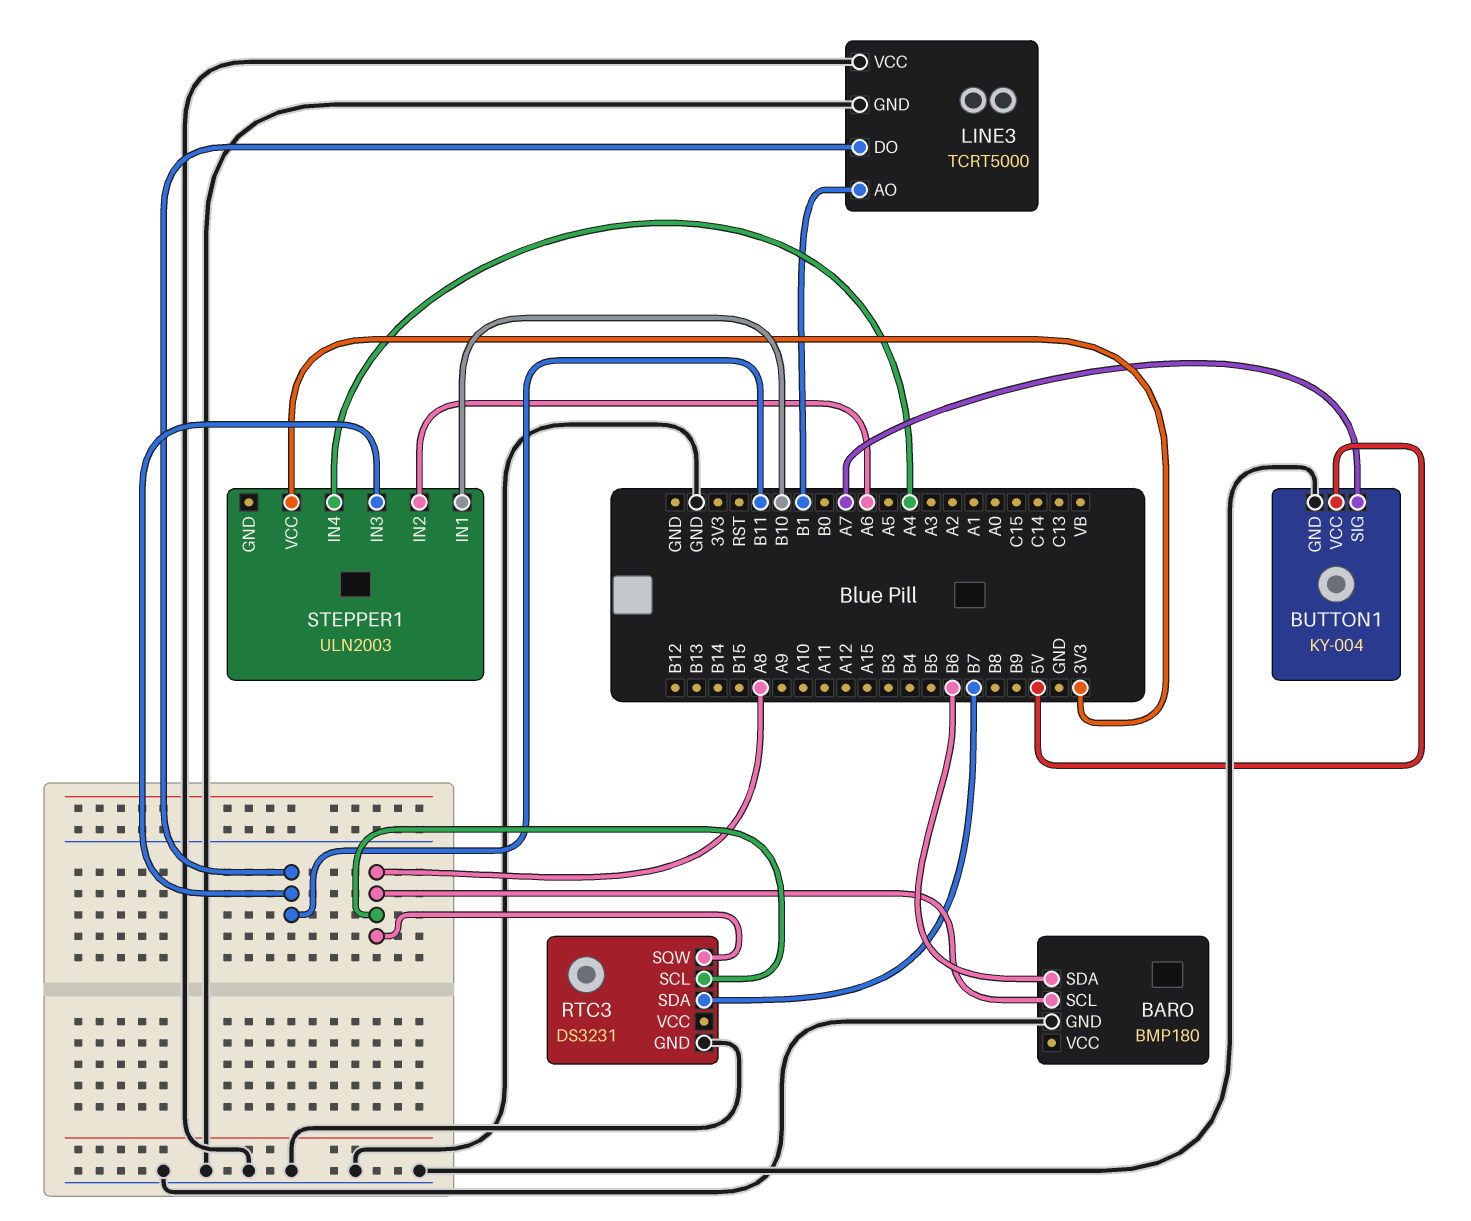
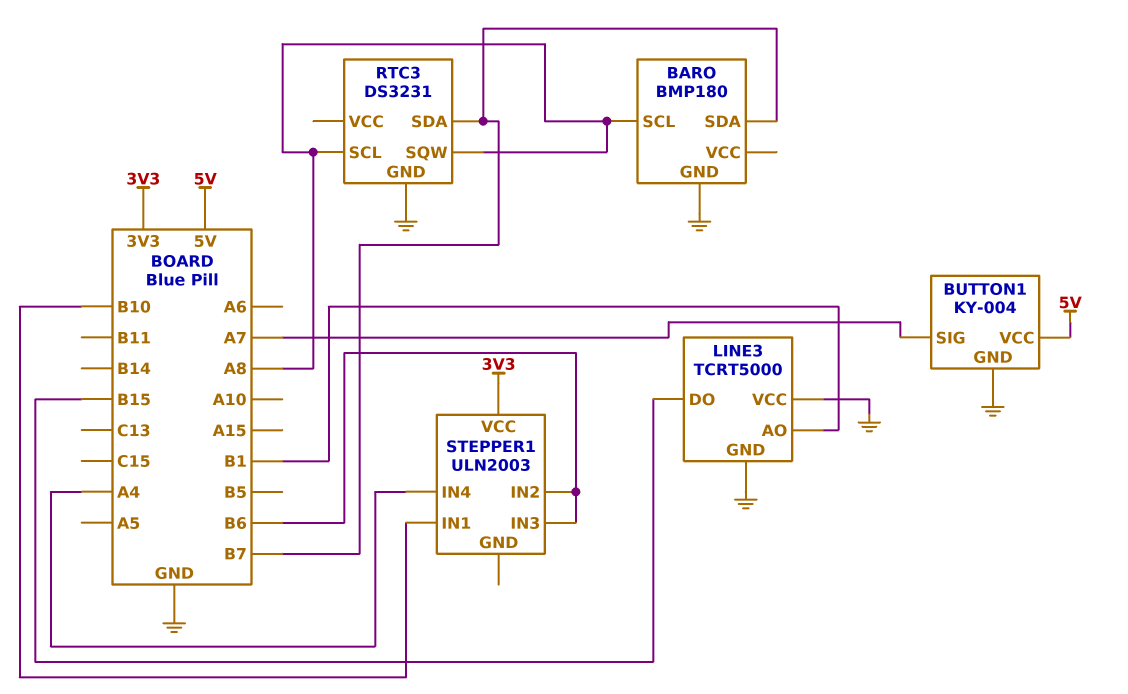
BARO pin SDA: B6 -> B7
LINE3 pin DO: B11 -> B15
STEPPER1 pin IN2: A6 -> B6
STEPPER1 pin IN3: B11 -> B6

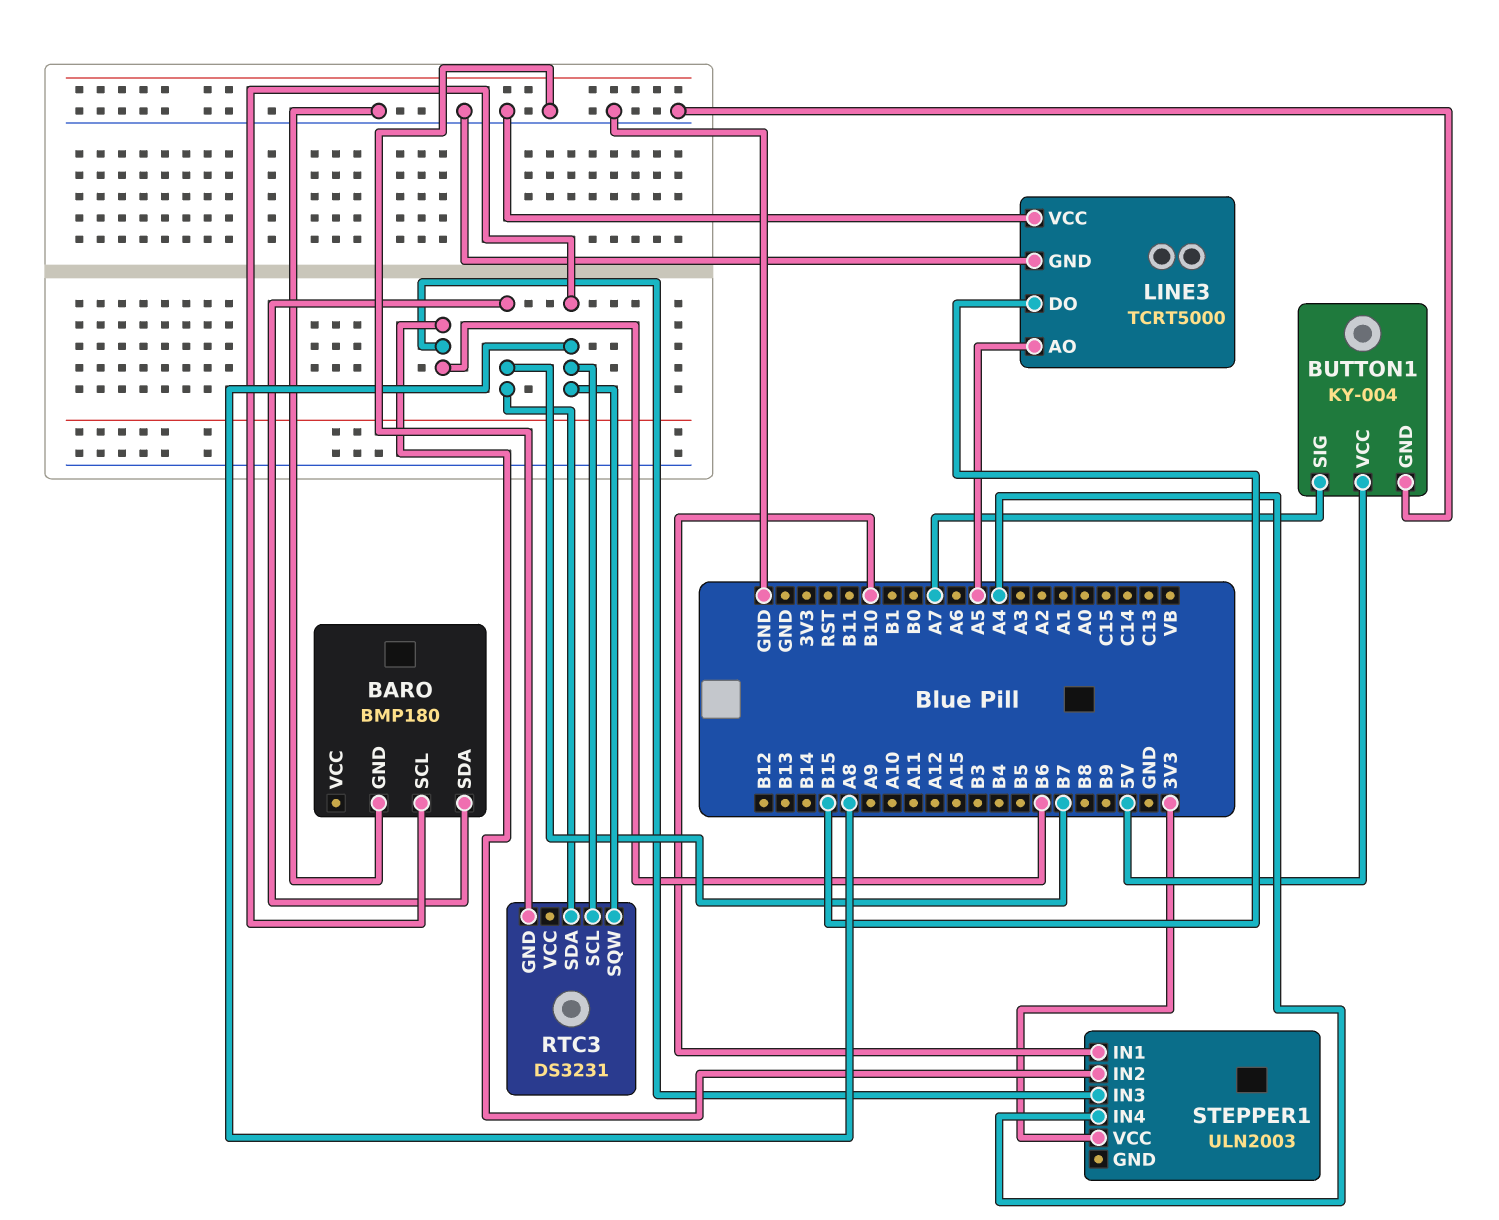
LINE3 pin AO: B1 -> A5

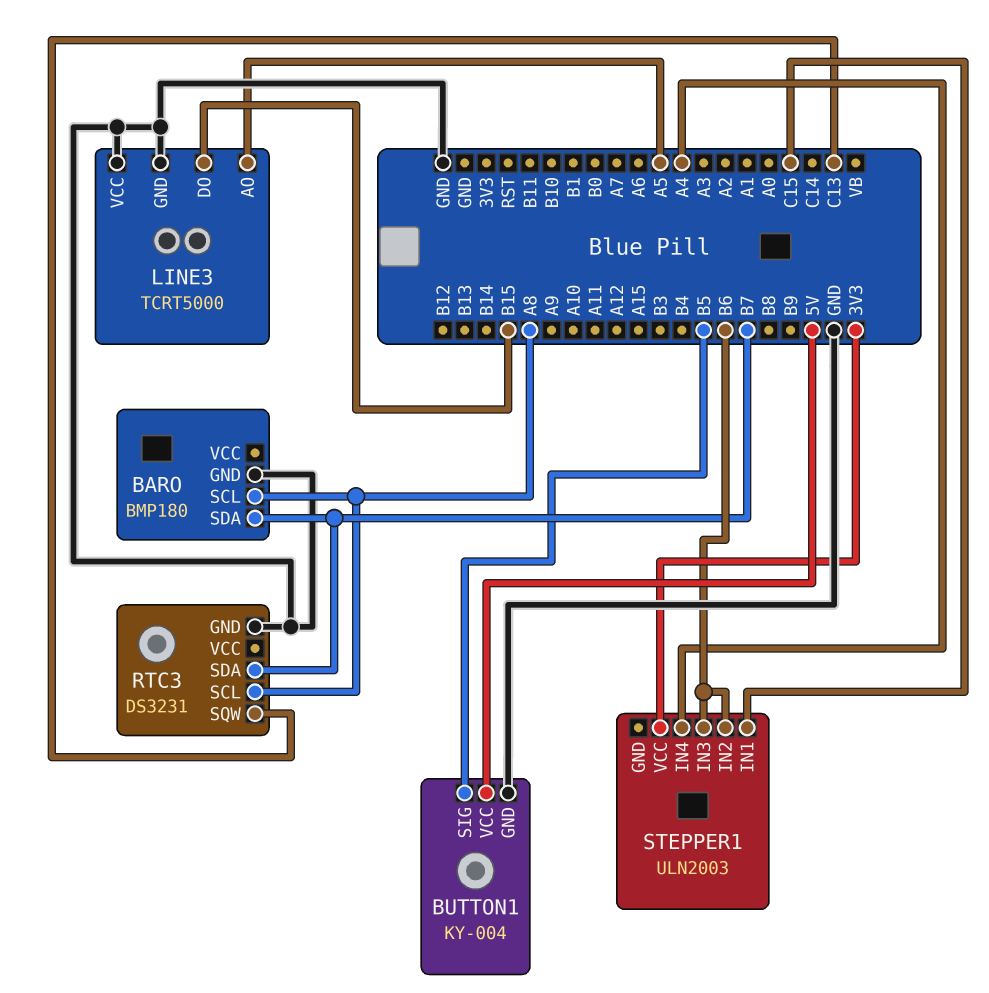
BUTTON1 pin SIG: A7 -> B5
RTC3 pin SQW: A8 -> C13
STEPPER1 pin IN1: B10 -> C15

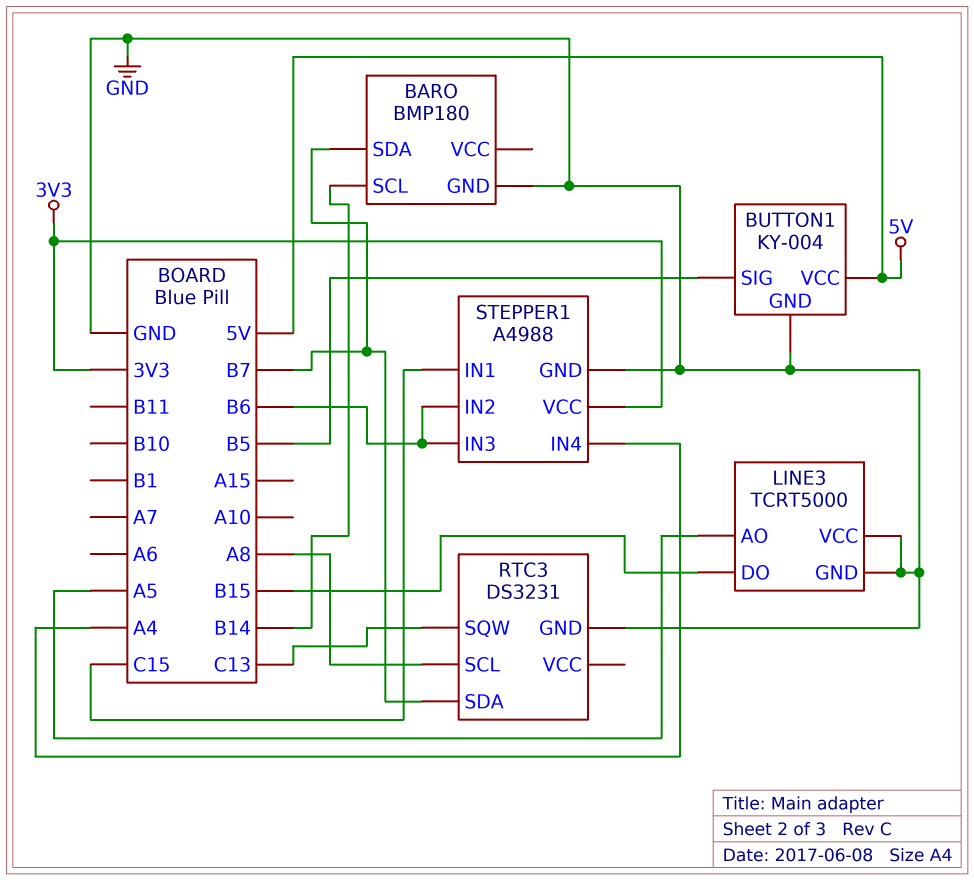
BARO pin SCL: A8 -> B14
STEPPER1: ULN2003 -> A4988
STEPPER1 pin GND: none -> GND

